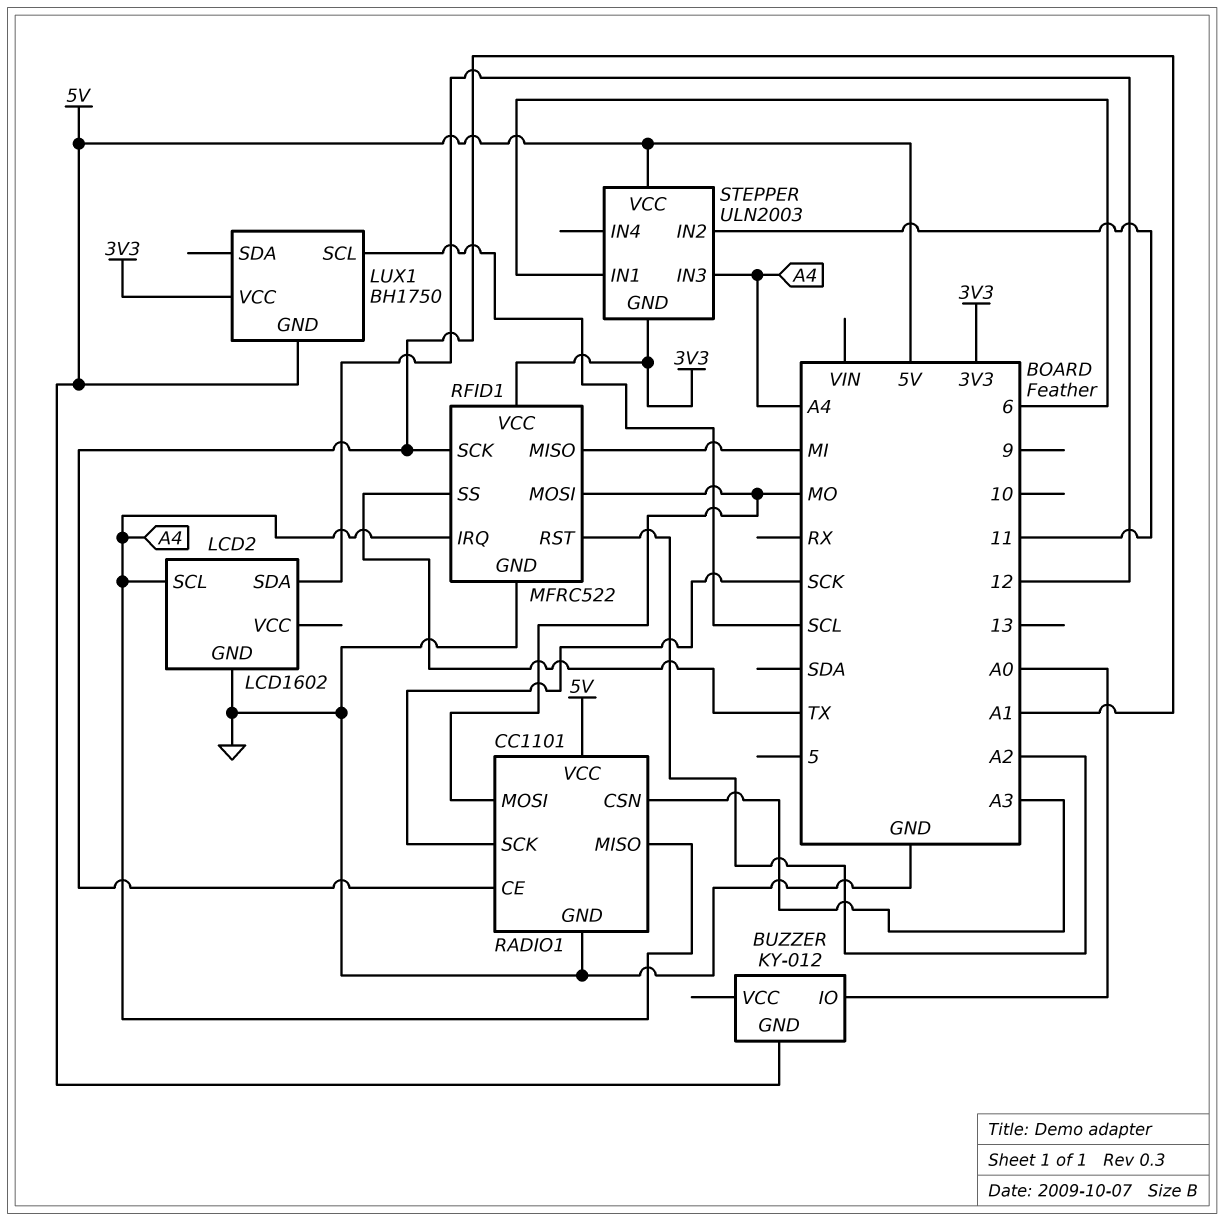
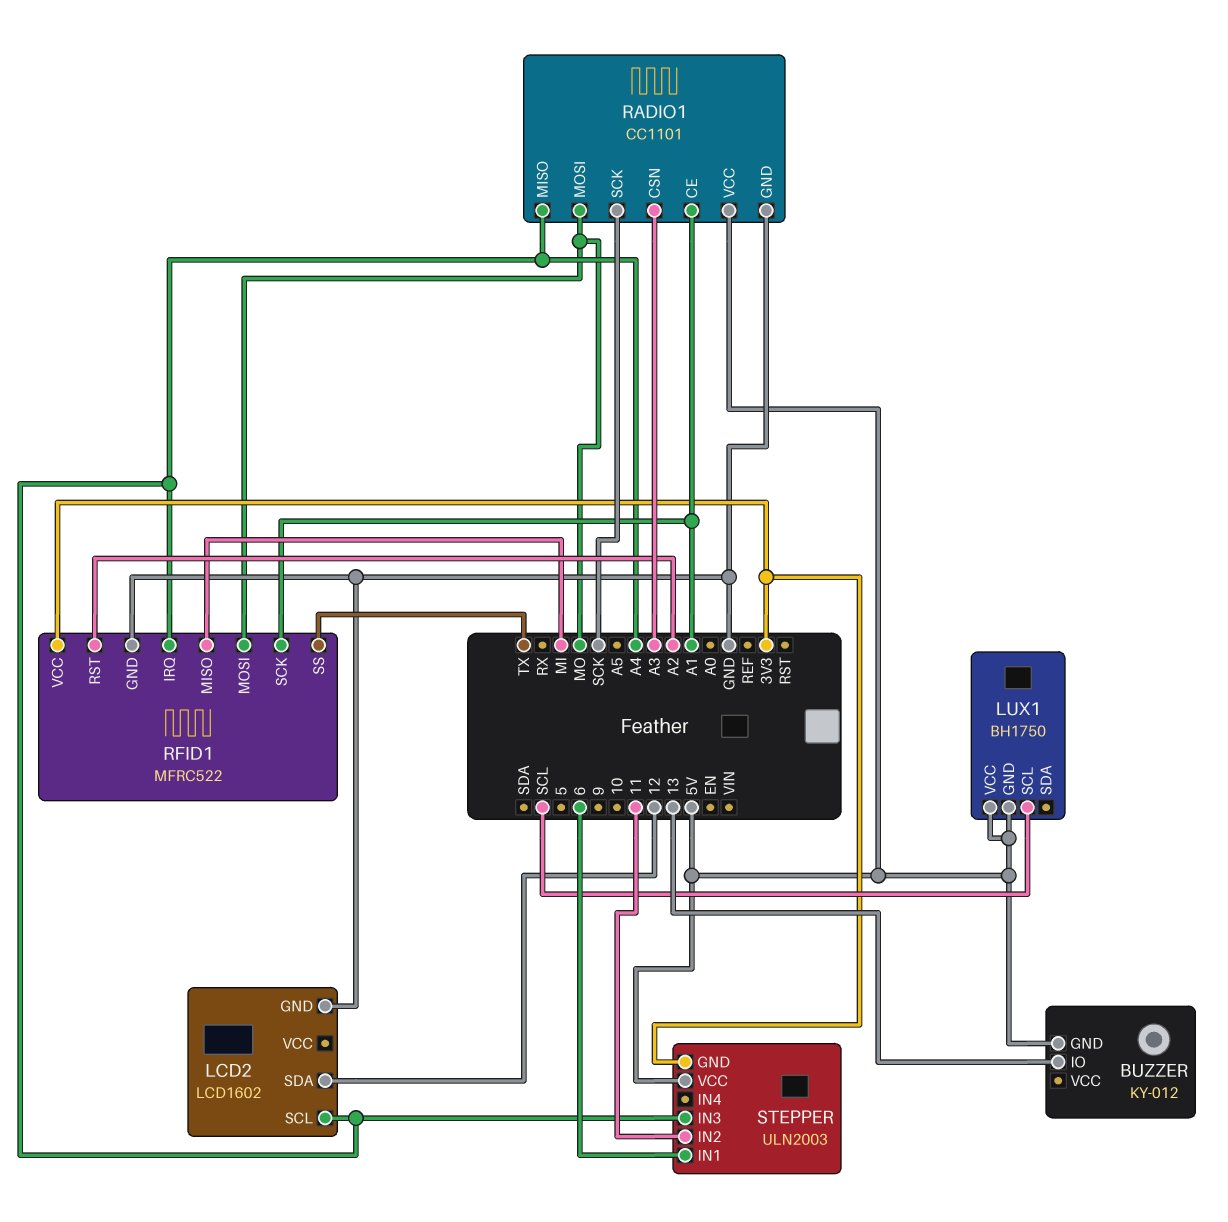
BUZZER pin IO: A0 -> 13
LUX1 pin VCC: 3V3 -> 5V

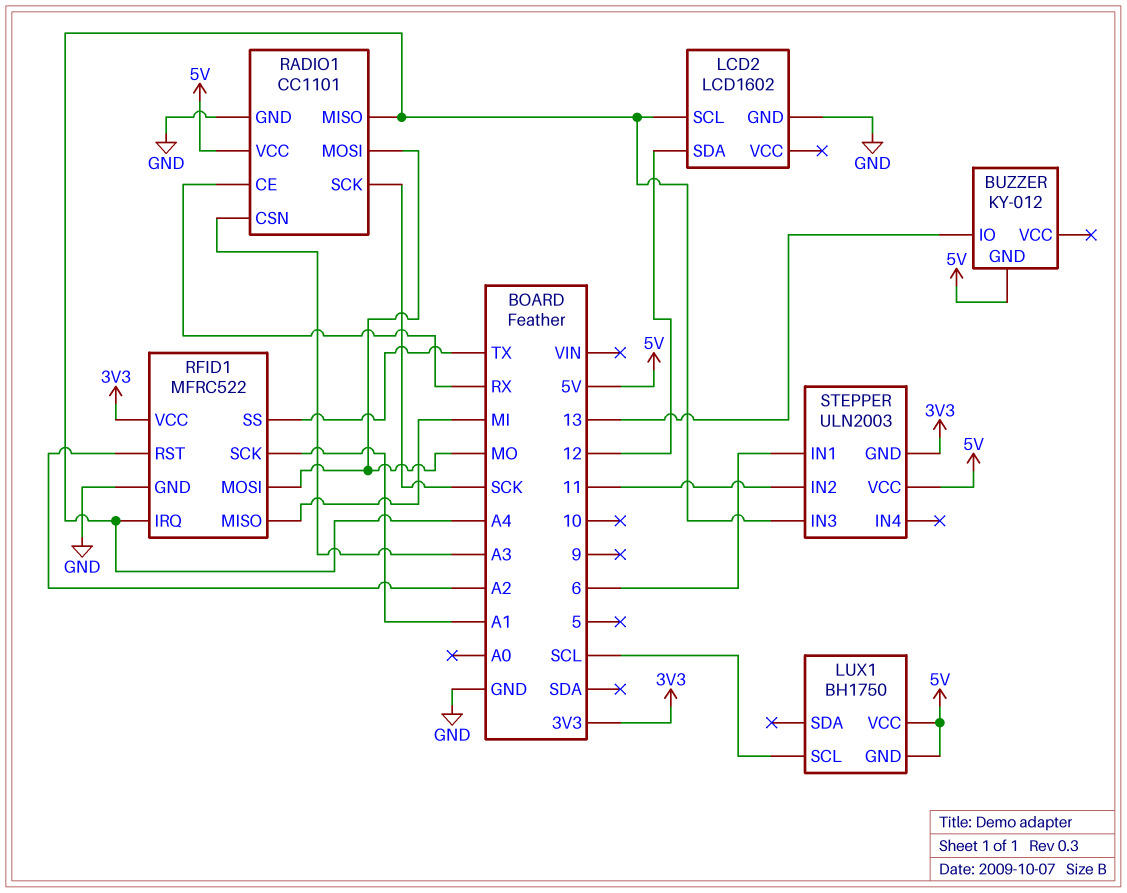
RADIO1 pin CE: A1 -> RX

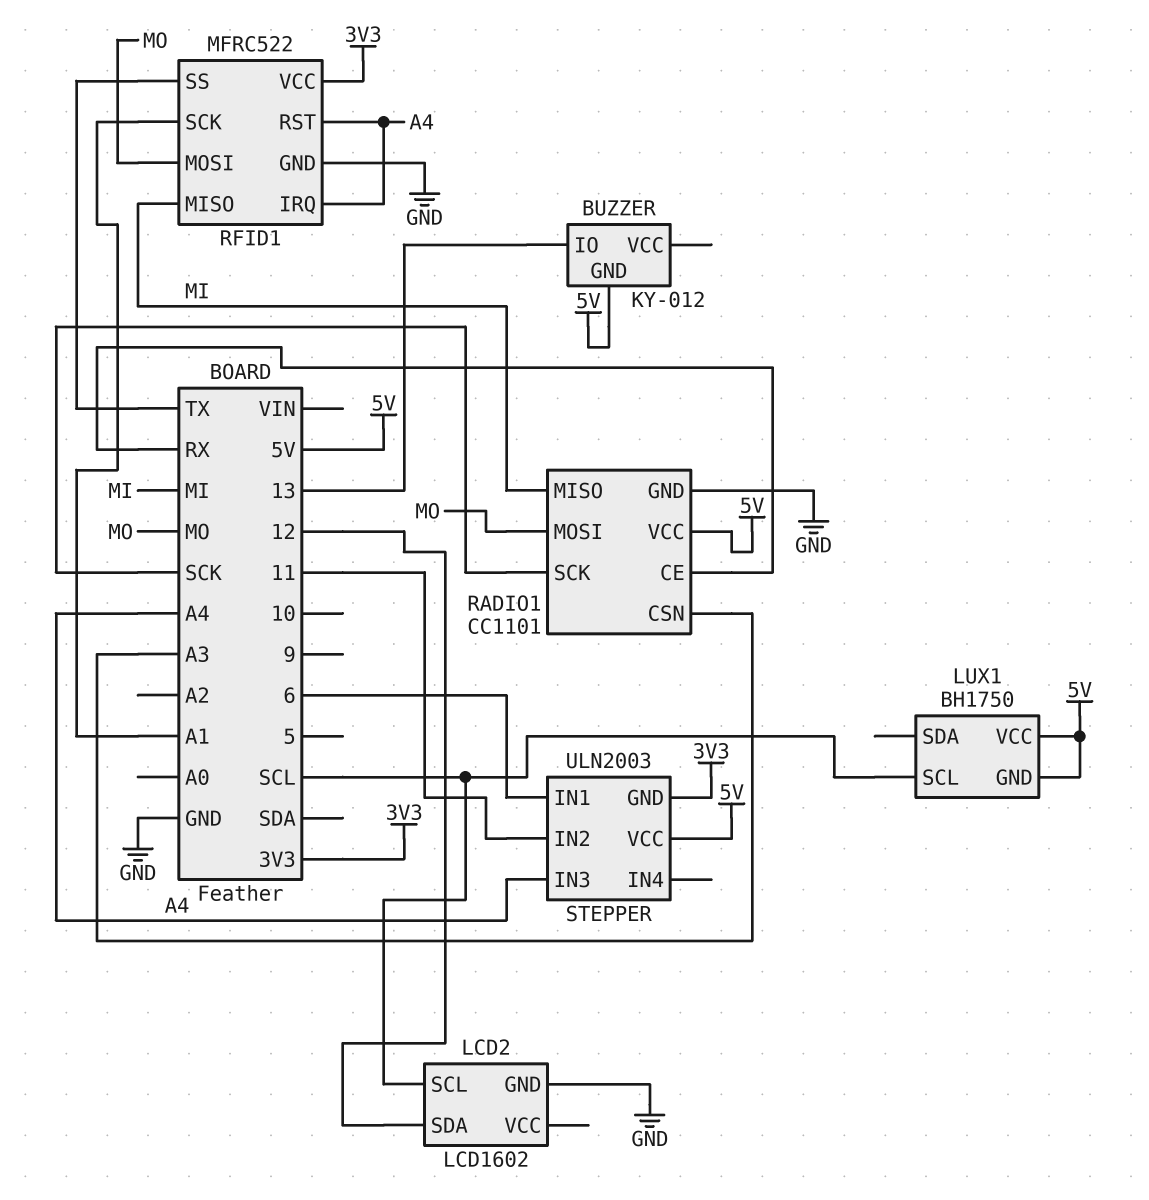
LCD2 pin SCL: A4 -> SCL
RADIO1 pin MISO: A4 -> MI
RFID1 pin RST: A2 -> A4

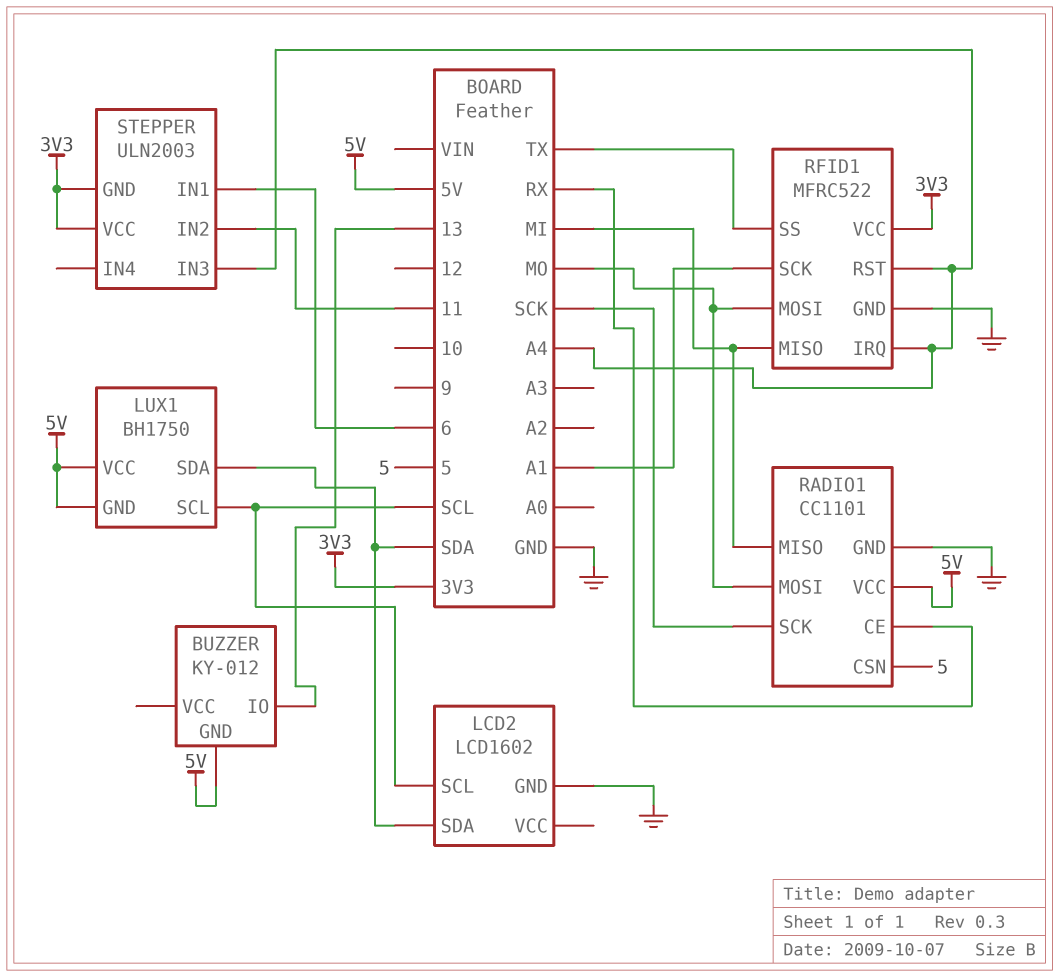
LCD2 pin SDA: 12 -> SDA
LUX1 pin SDA: none -> SDA
RADIO1 pin CSN: A3 -> 5
STEPPER pin VCC: 5V -> 3V3

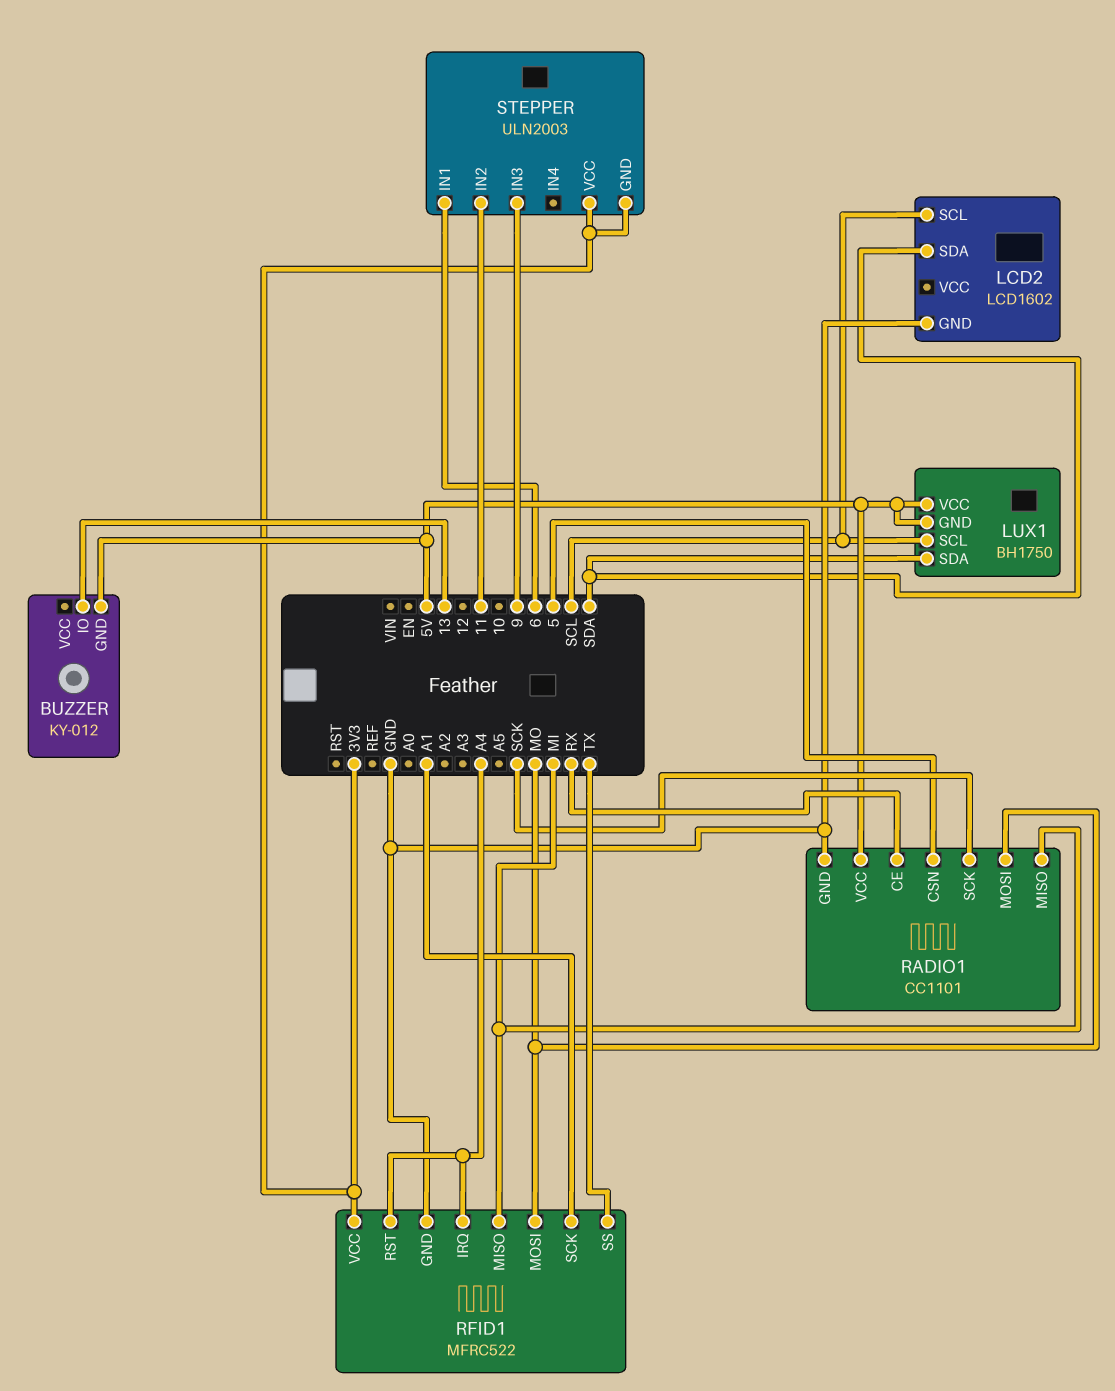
STEPPER pin IN3: A4 -> 9

